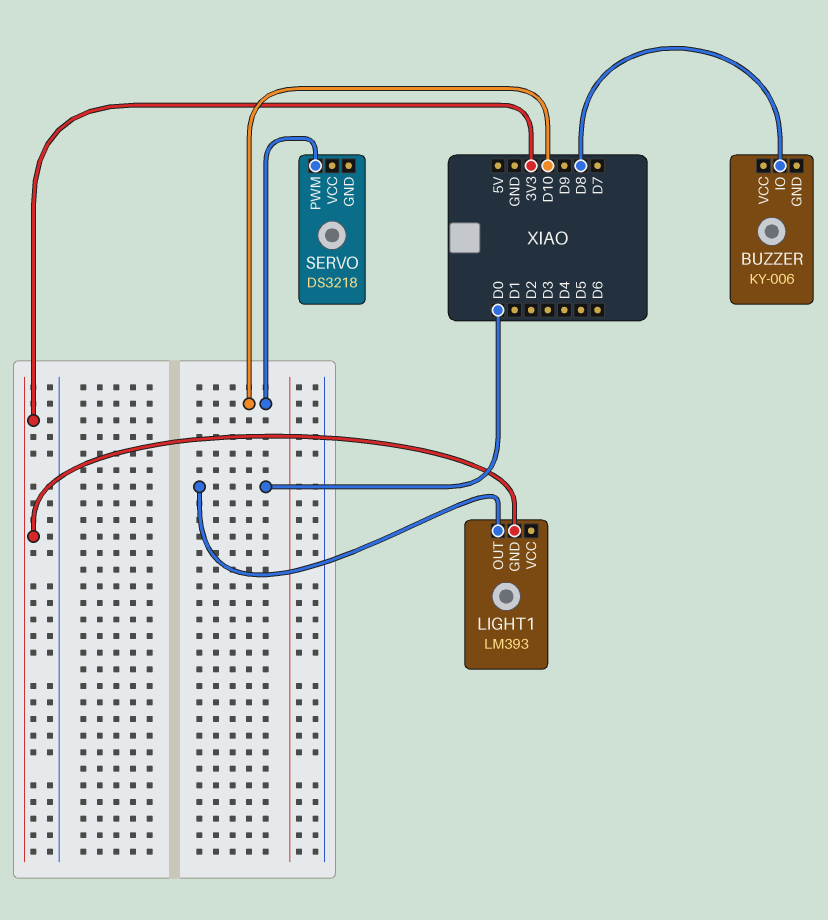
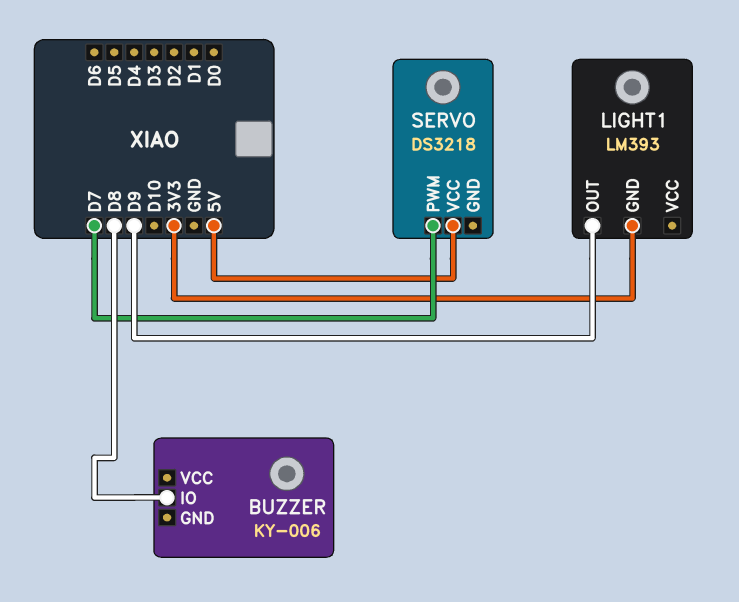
LIGHT1 pin OUT: D0 -> D9
SERVO pin PWM: D10 -> D7
SERVO pin VCC: none -> 5V

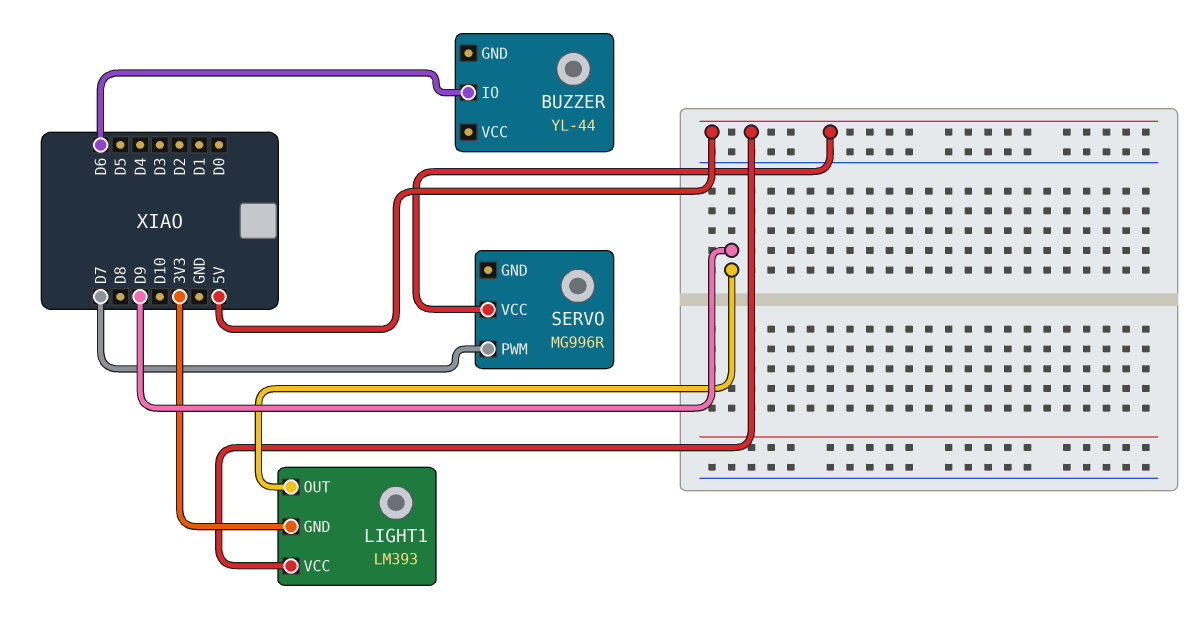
BUZZER: KY-006 -> YL-44
BUZZER pin IO: D8 -> D6
LIGHT1 pin VCC: none -> 5V
SERVO: DS3218 -> MG996R

